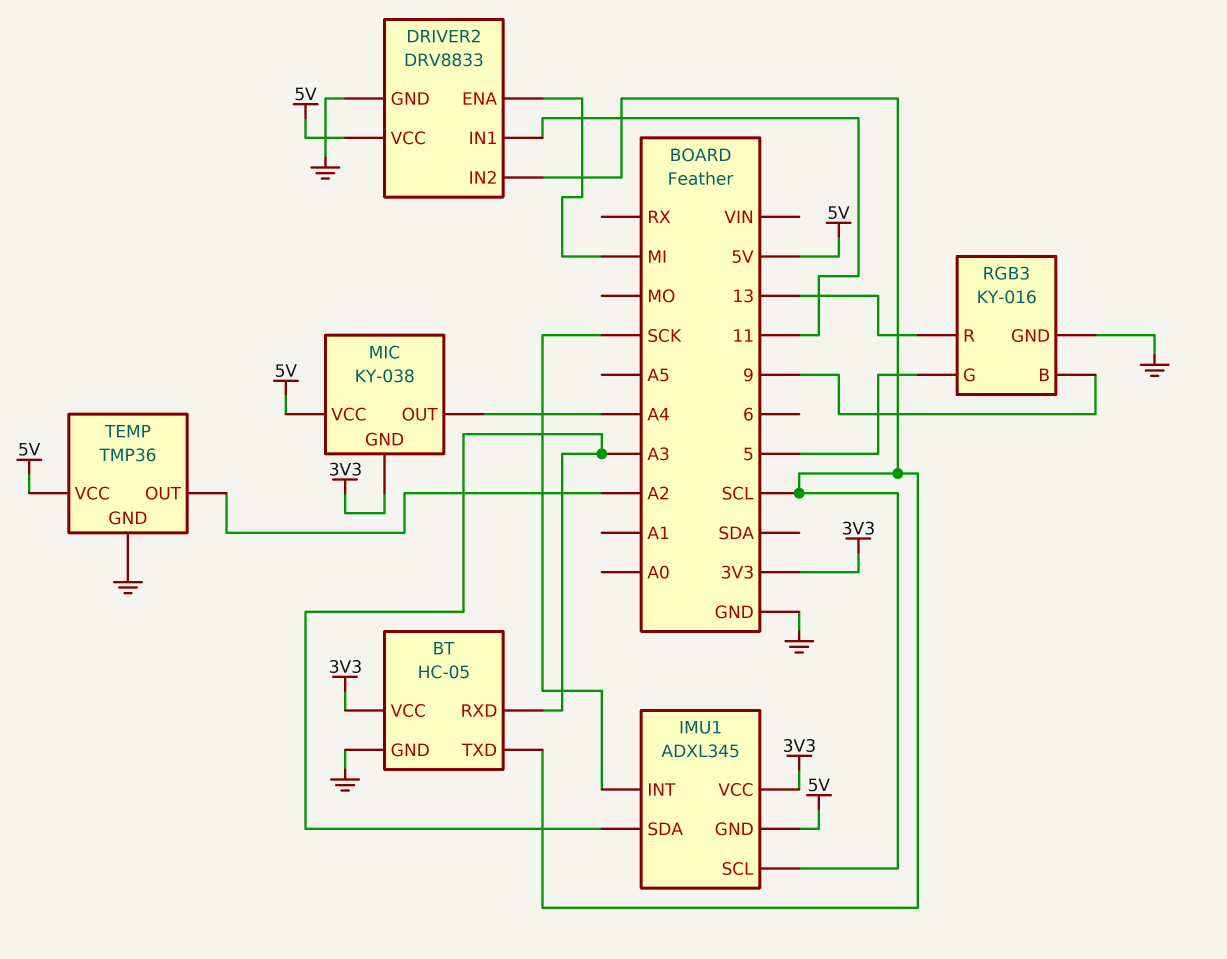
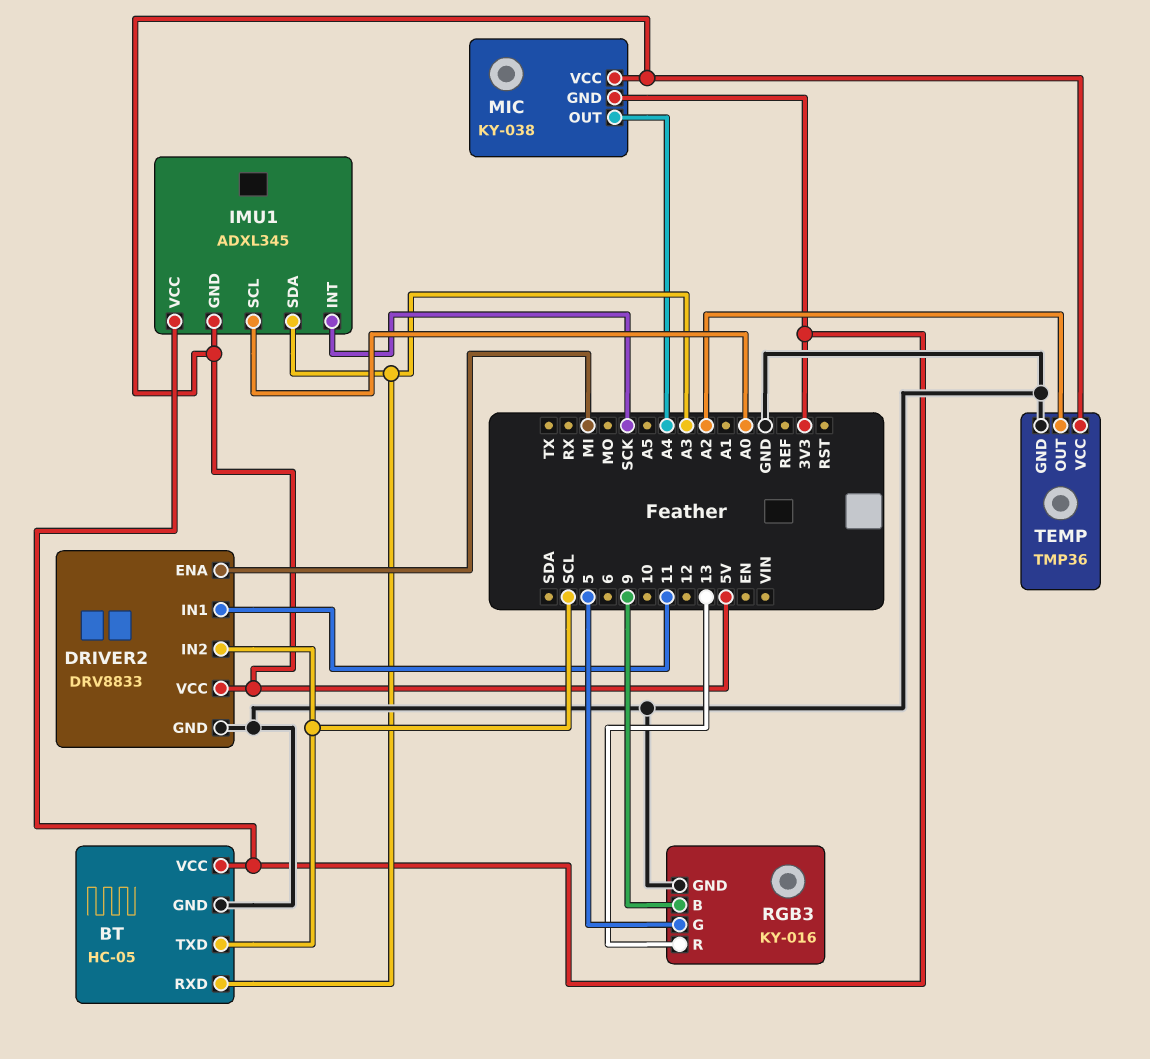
IMU1 pin SCL: SCL -> A0

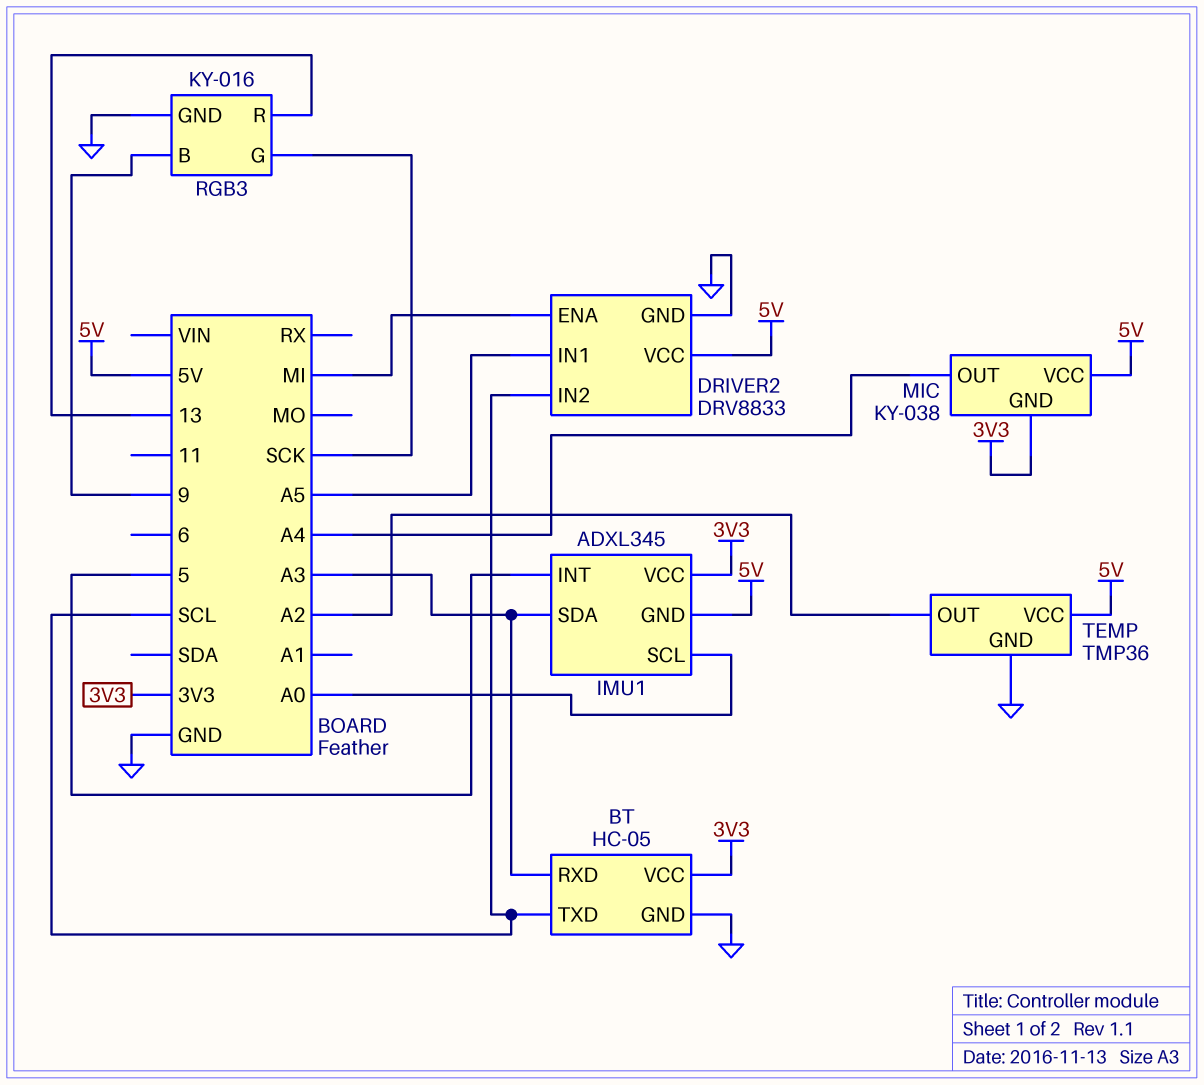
DRIVER2 pin IN1: 11 -> A5
IMU1 pin INT: SCK -> 5
RGB3 pin G: 5 -> SCK

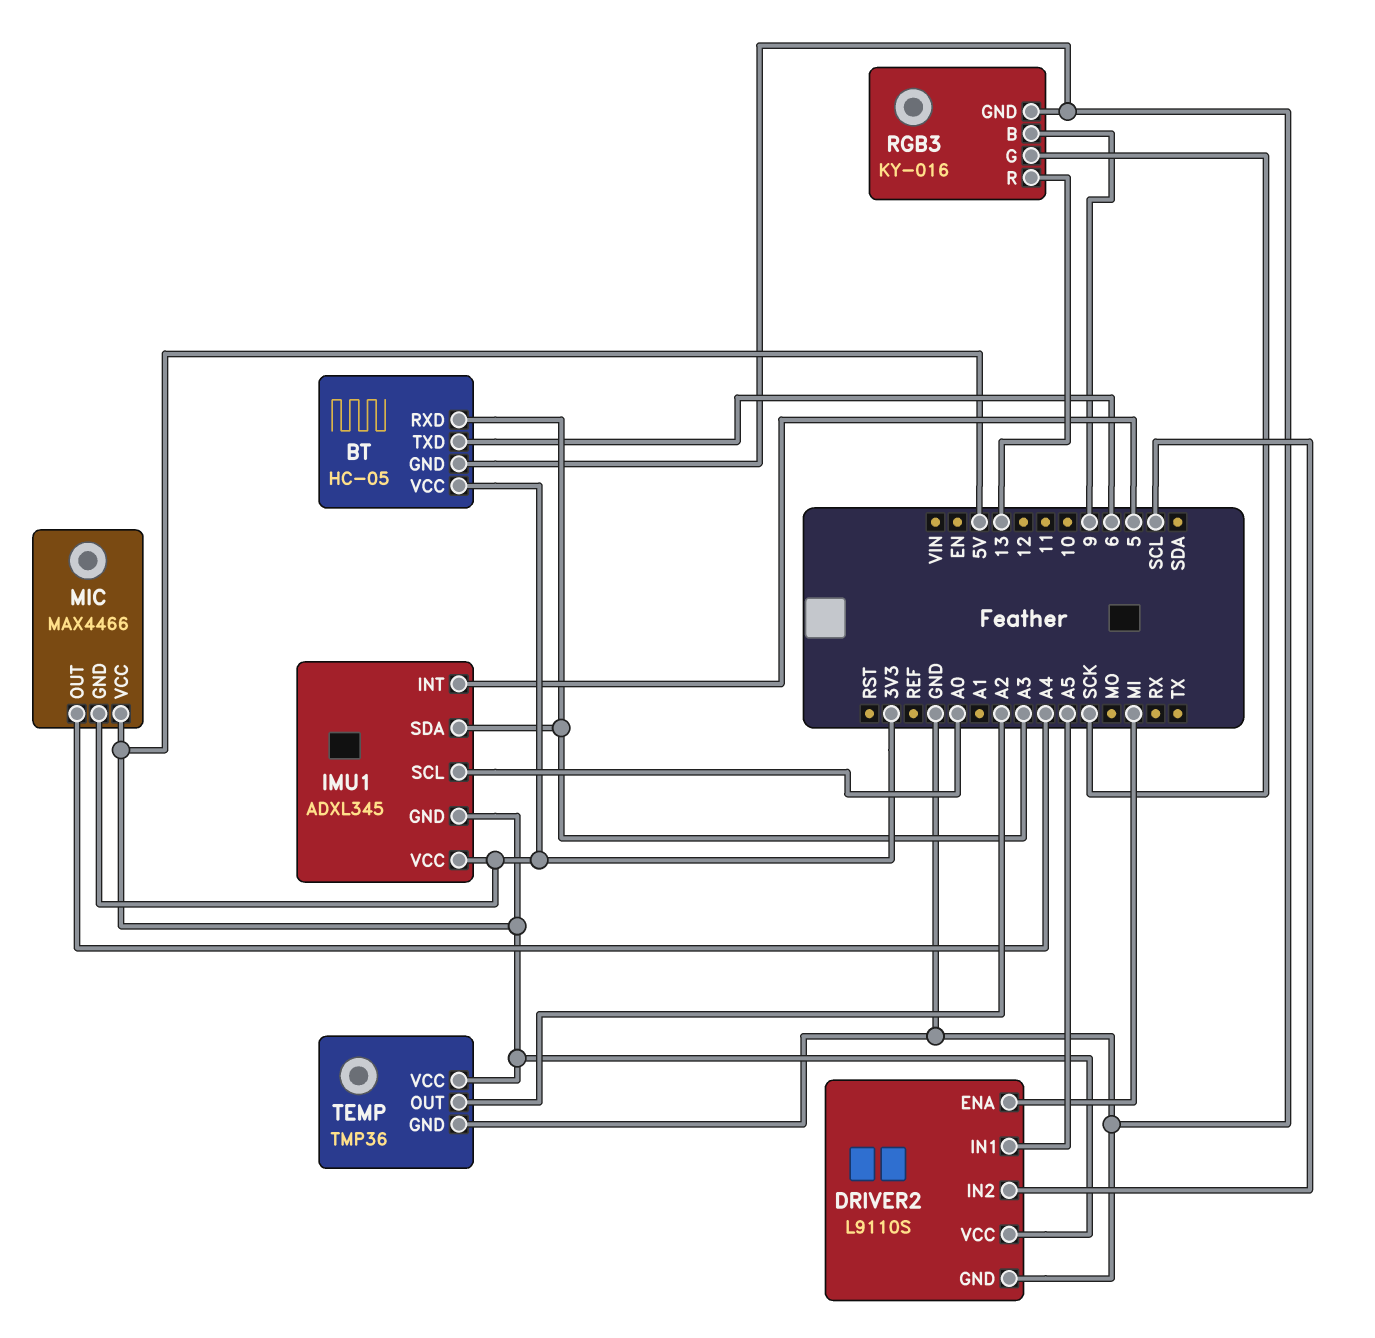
BT pin TXD: SCL -> 6
DRIVER2: DRV8833 -> L9110S
MIC: KY-038 -> MAX4466

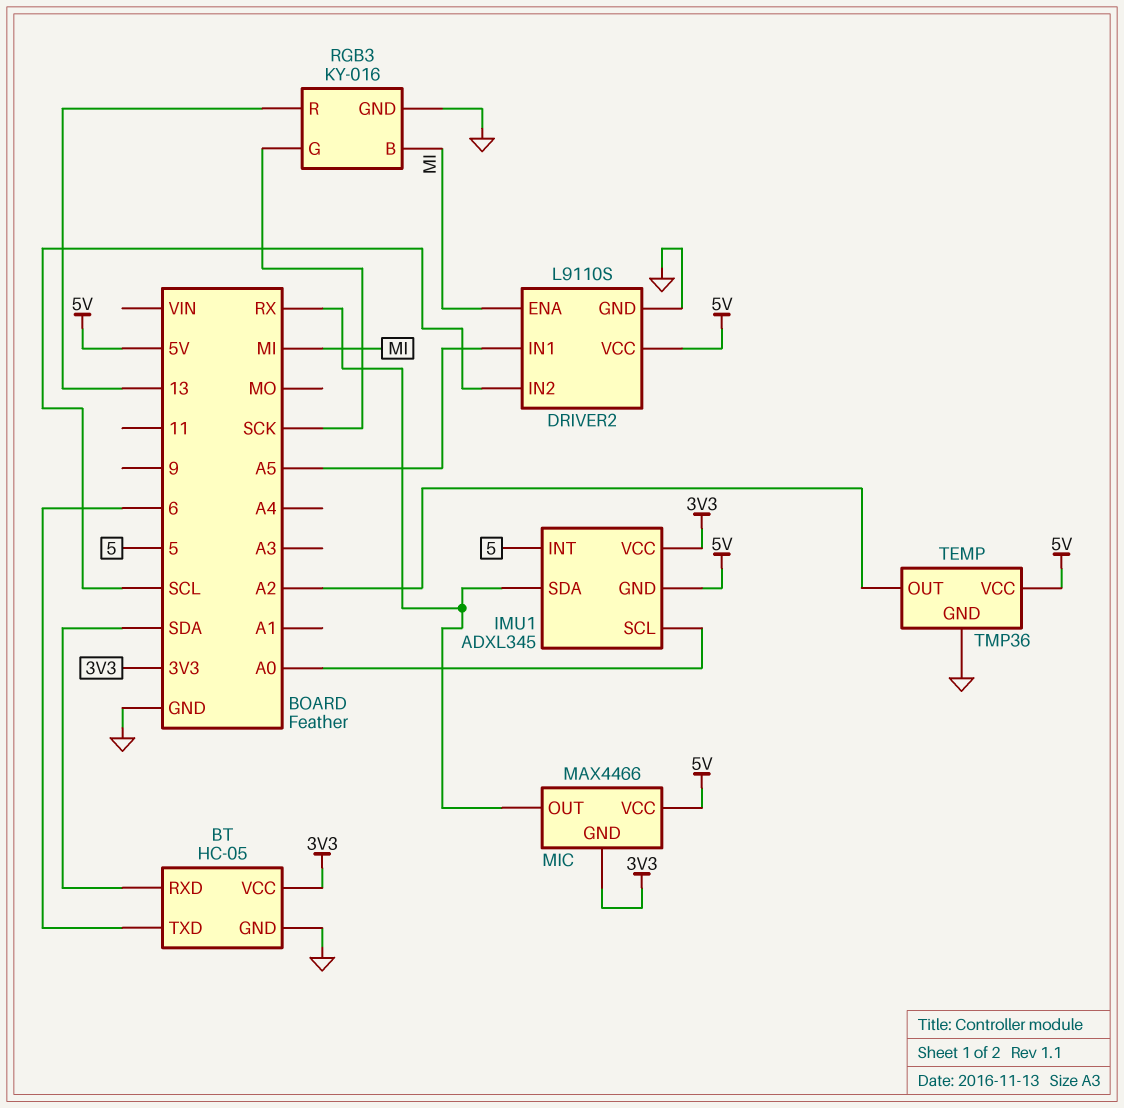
BT pin RXD: A3 -> SDA
IMU1 pin SDA: A3 -> RX
MIC pin OUT: A4 -> RX
RGB3 pin B: 9 -> MI

